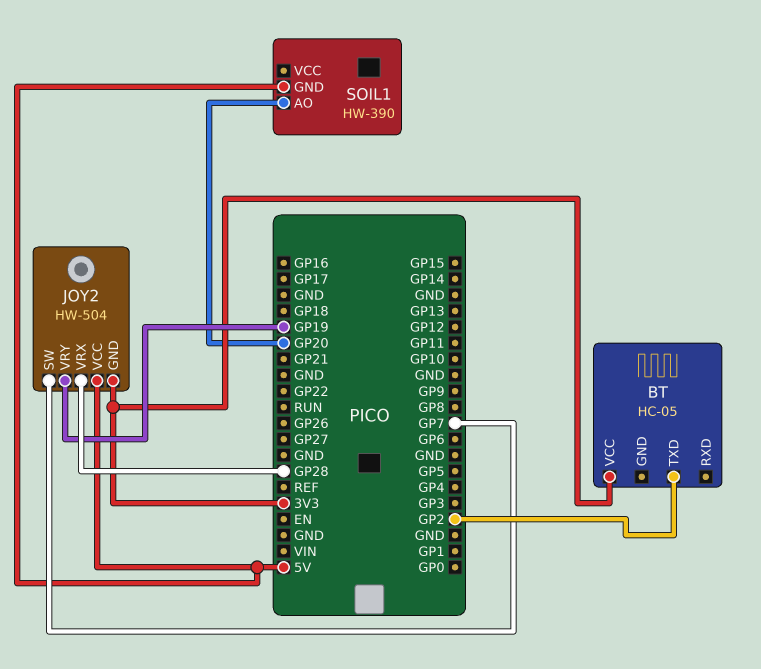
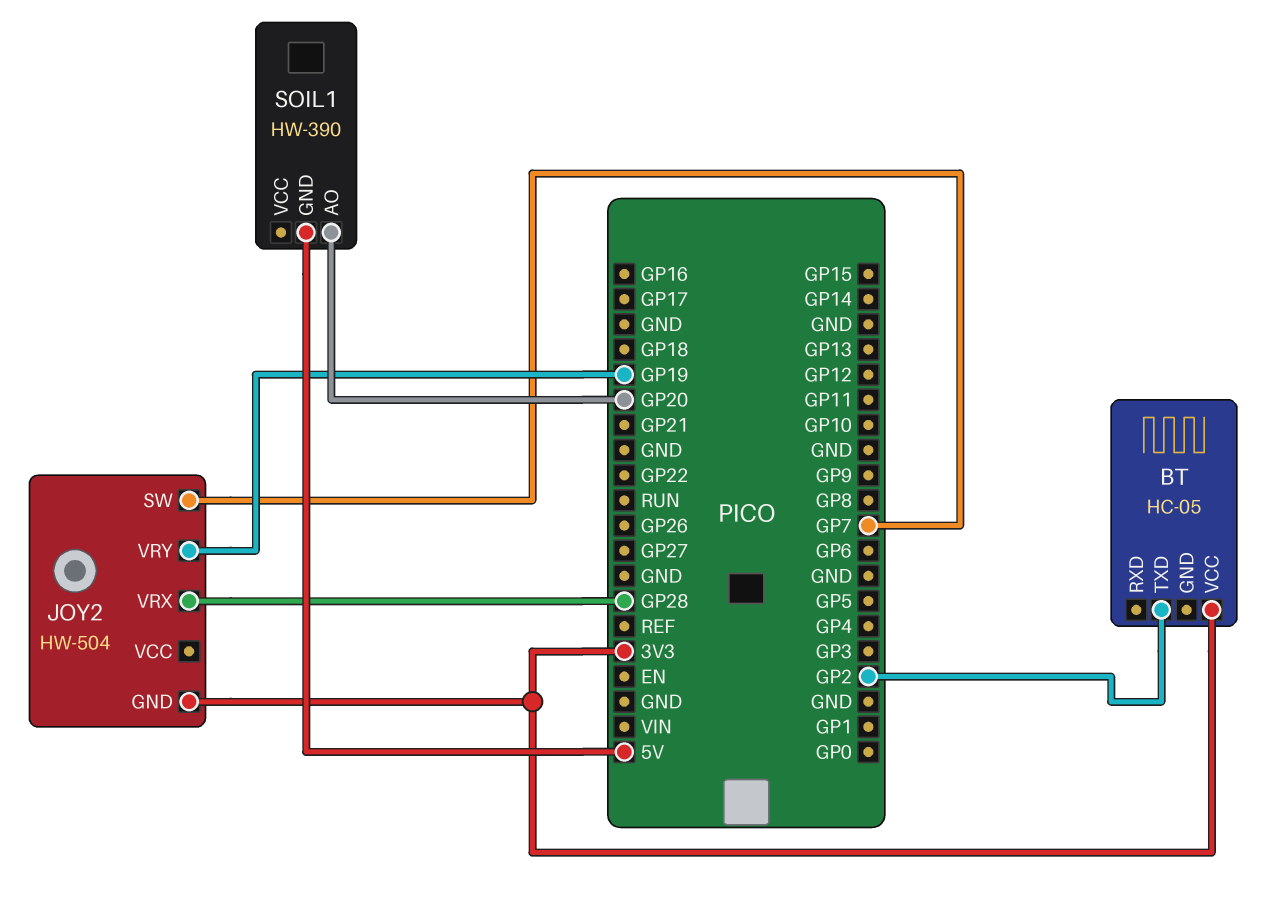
JOY2 pin VCC: 5V -> none

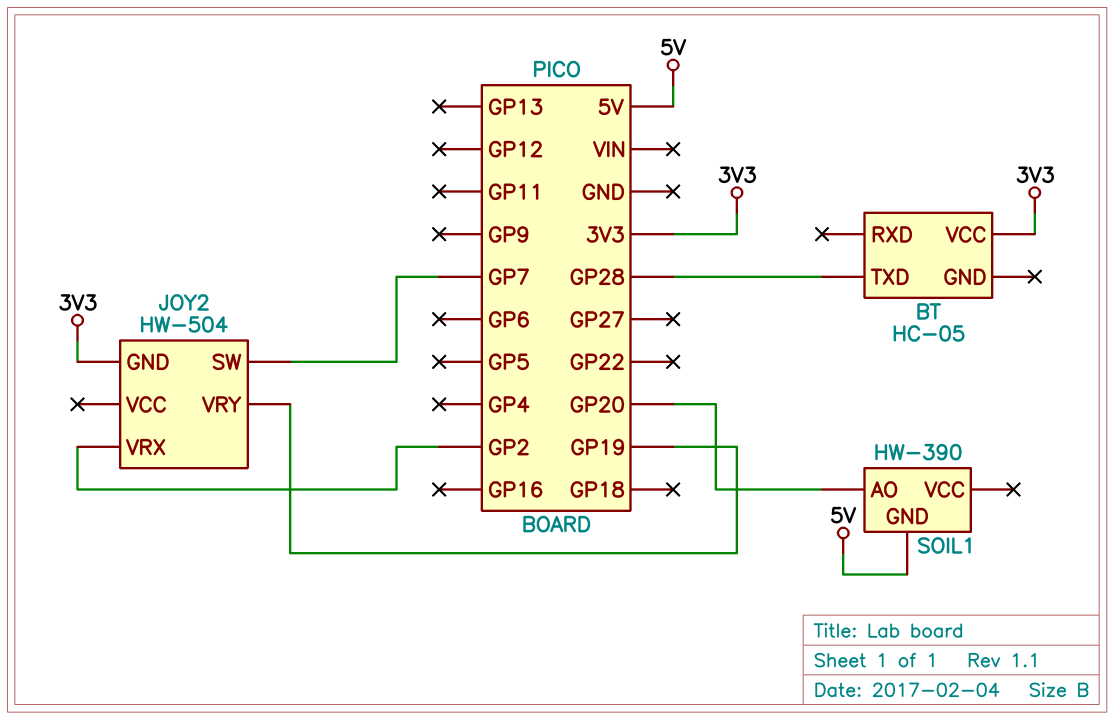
BT pin TXD: GP2 -> GP28
JOY2 pin VRX: GP28 -> GP2

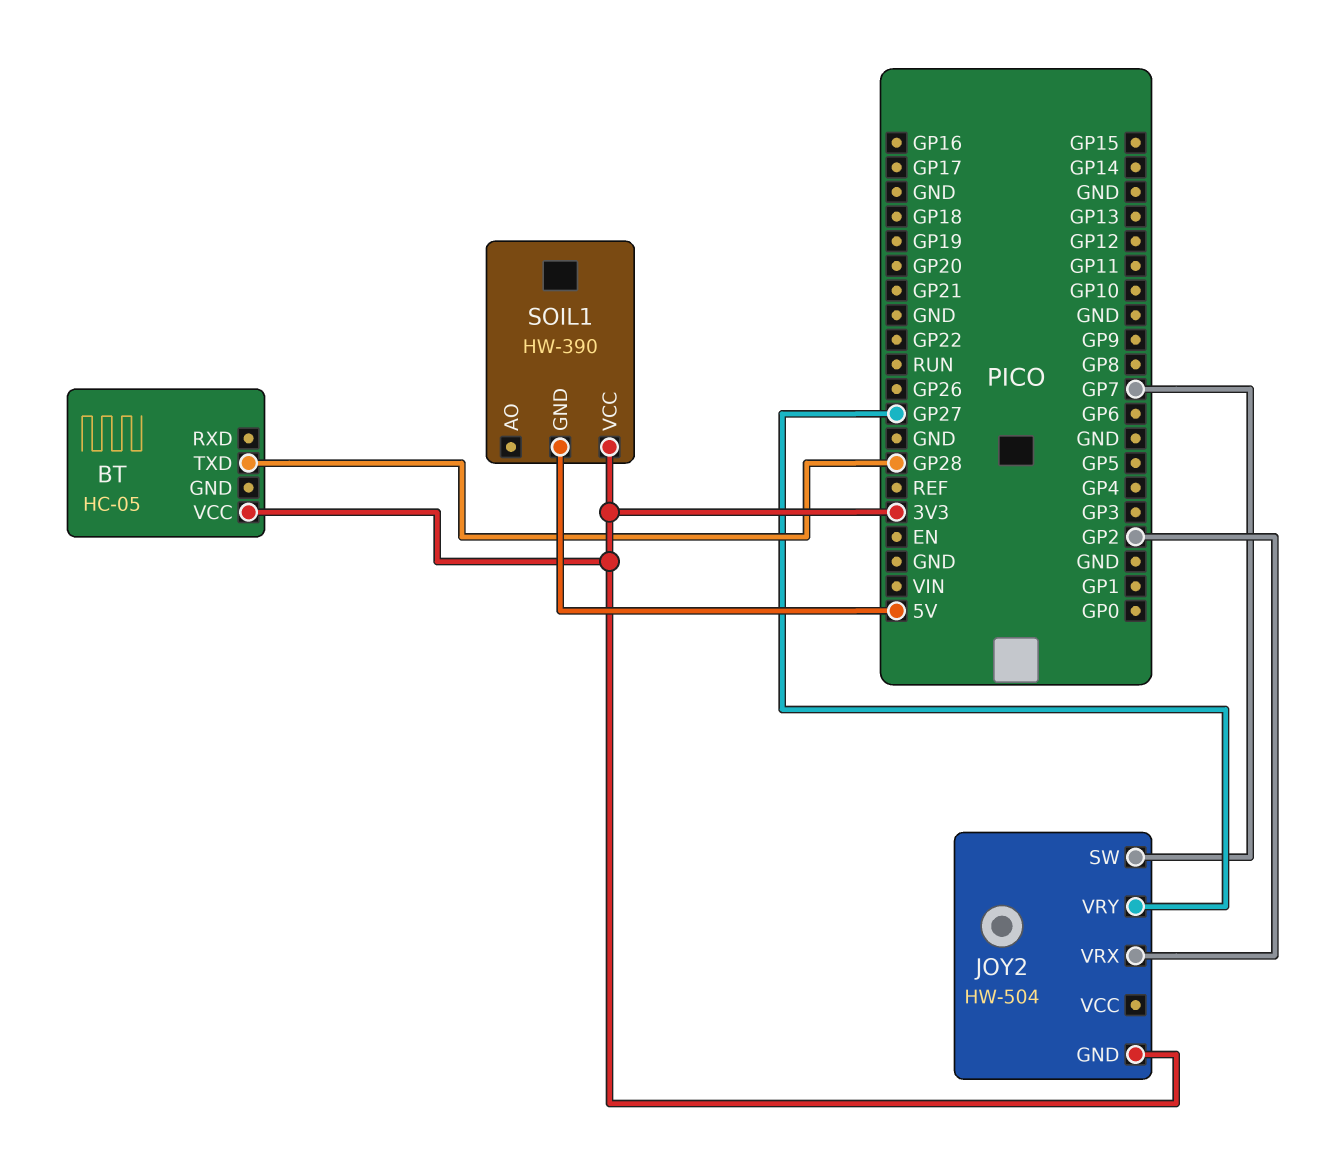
JOY2 pin VRY: GP19 -> GP27
SOIL1 pin AO: GP20 -> none
SOIL1 pin VCC: none -> 3V3

